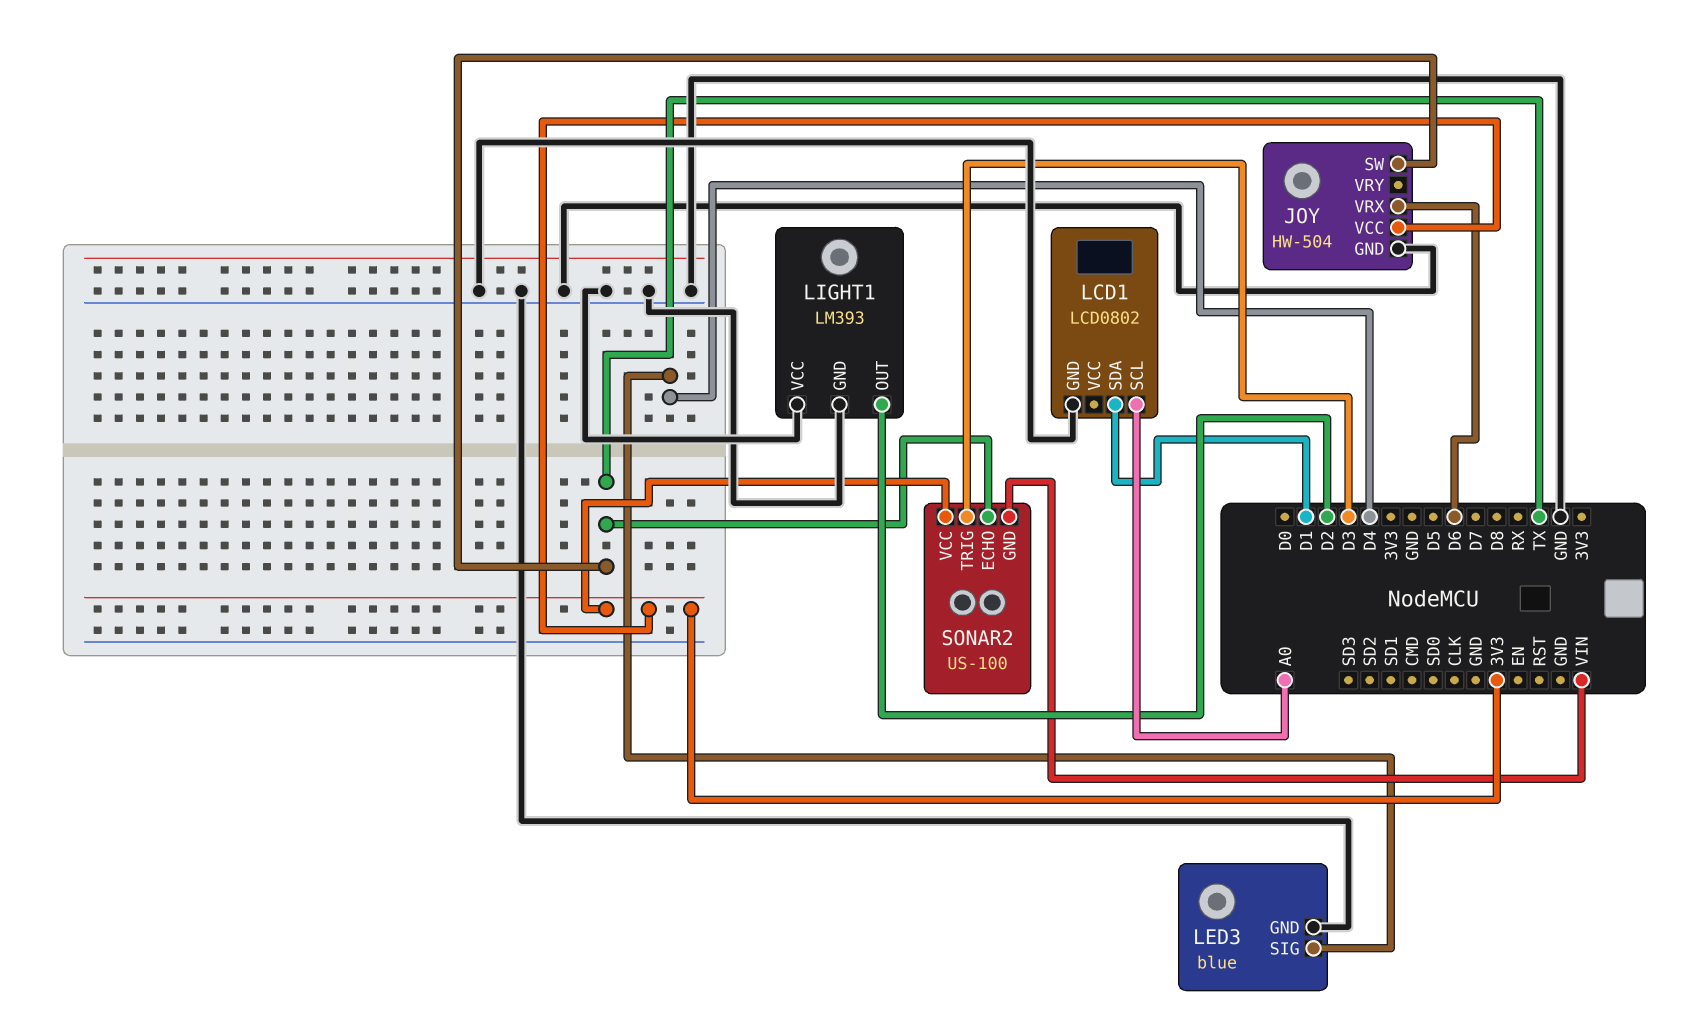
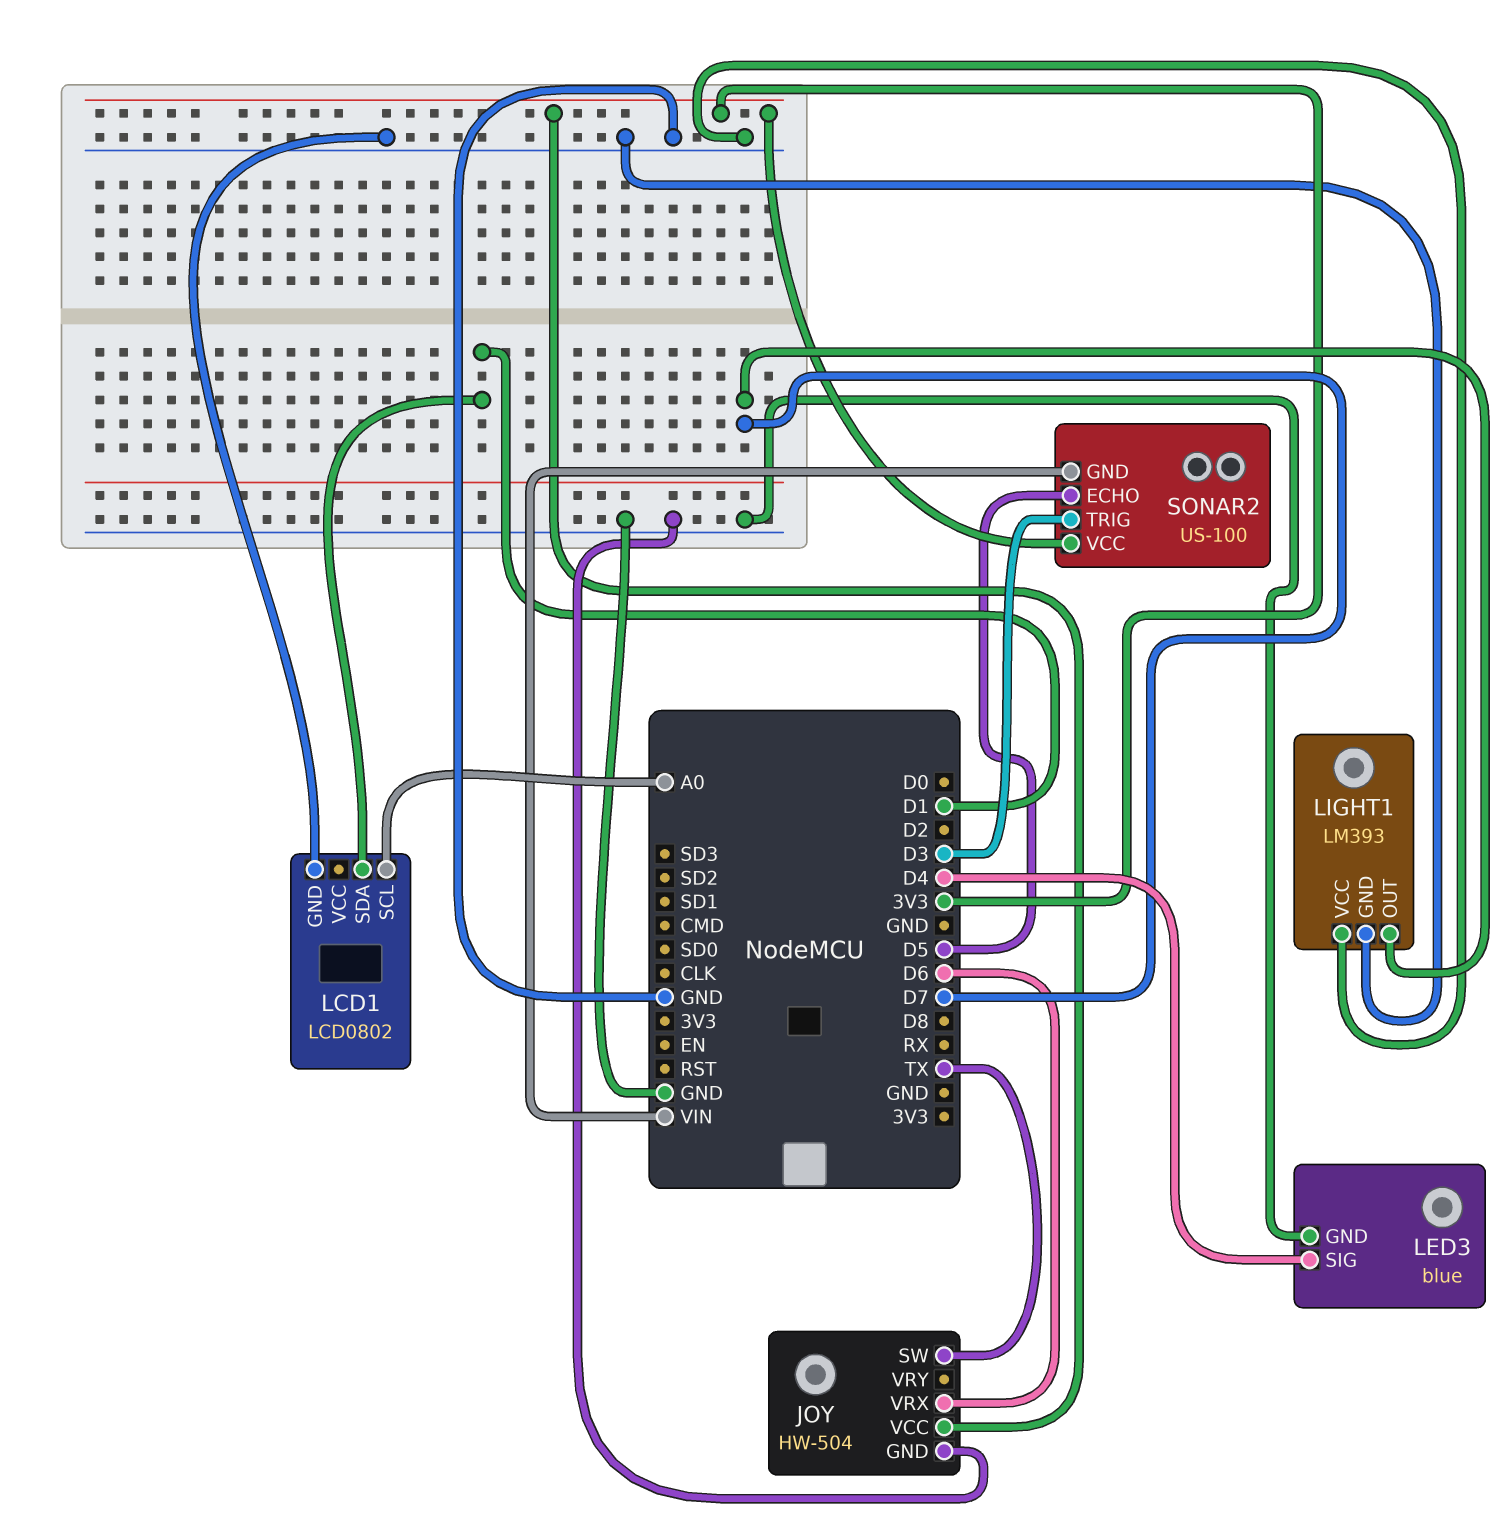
LIGHT1 pin OUT: D2 -> D7
SONAR2 pin ECHO: TX -> D5

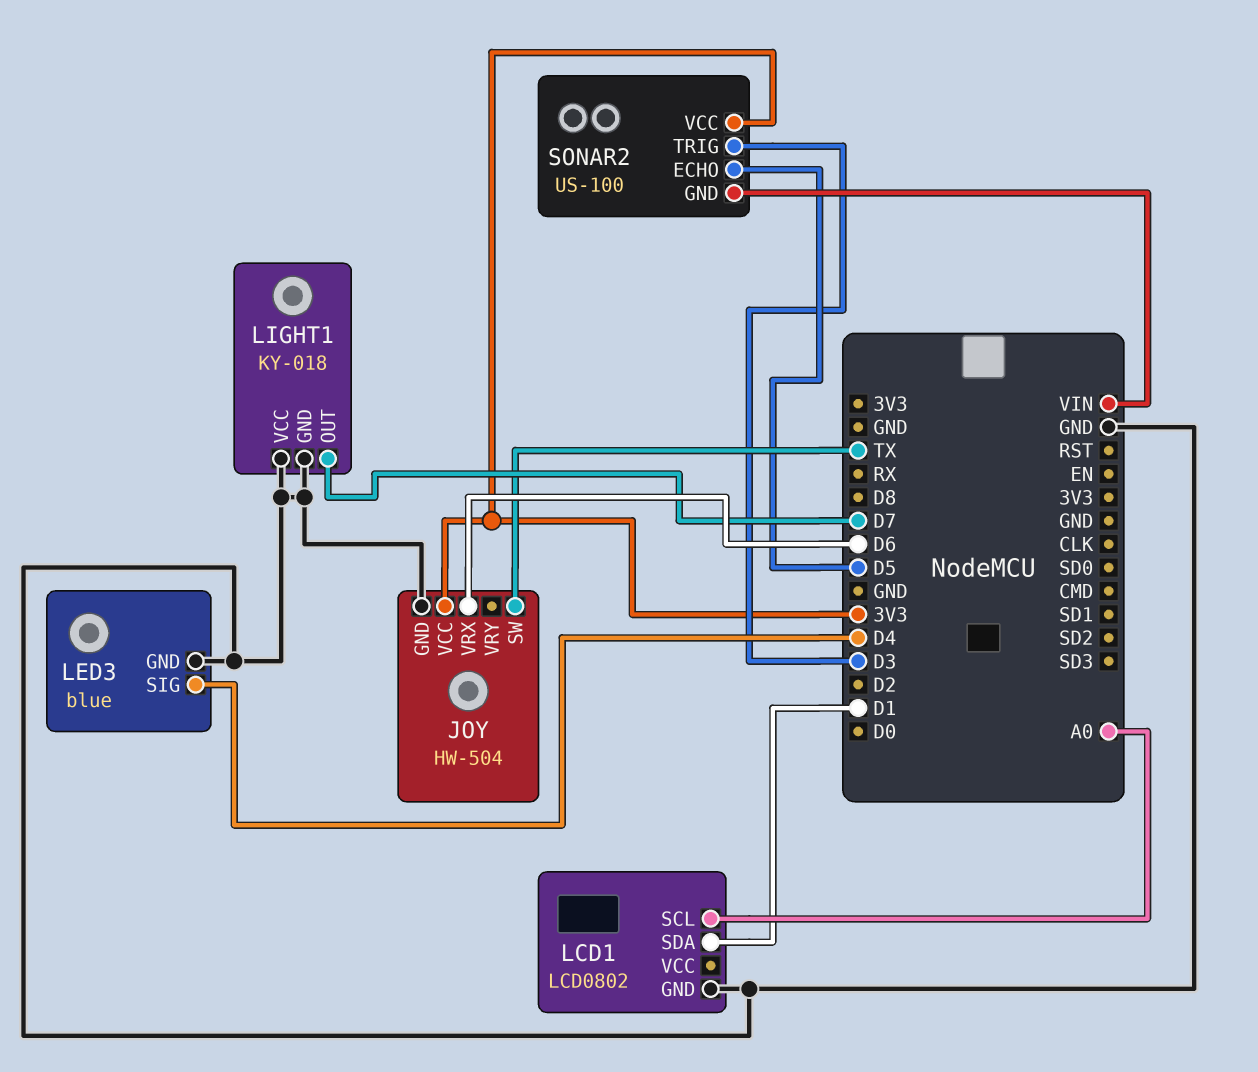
LIGHT1: LM393 -> KY-018

